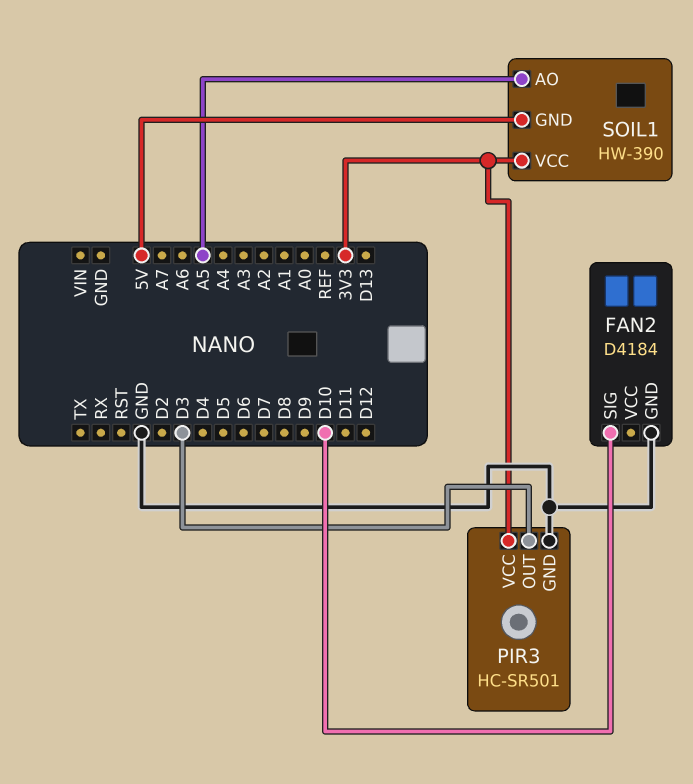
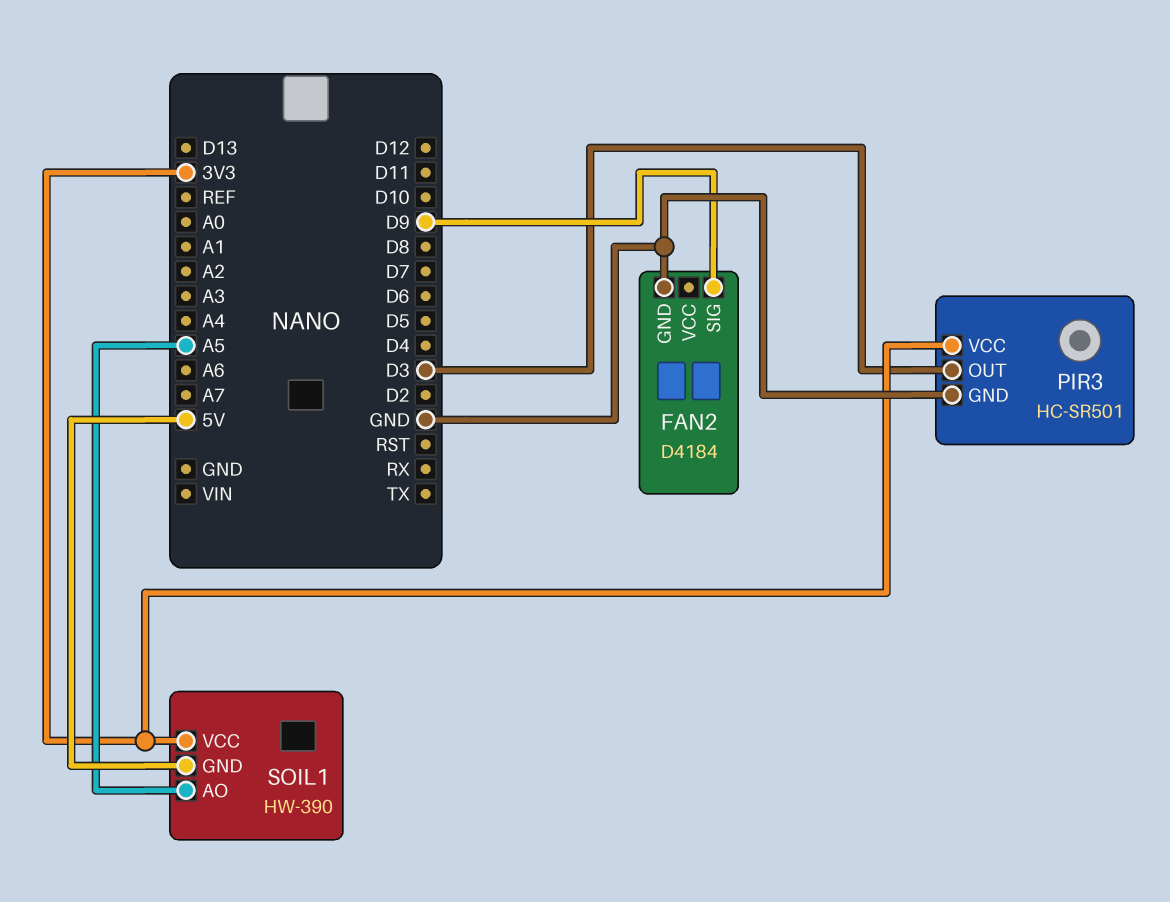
FAN2 pin SIG: D10 -> D9

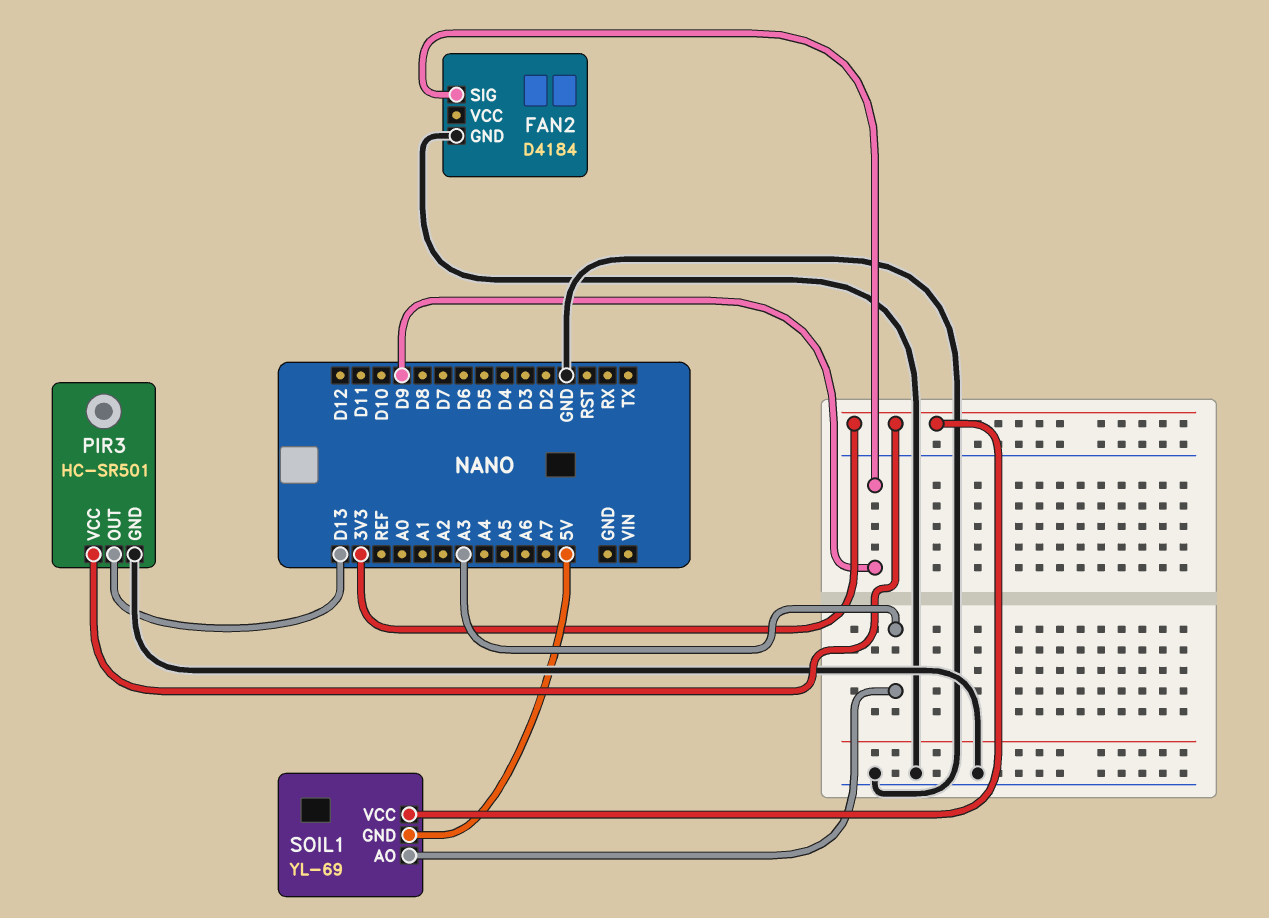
PIR3 pin OUT: D3 -> D13
SOIL1: HW-390 -> YL-69
SOIL1 pin AO: A5 -> A3

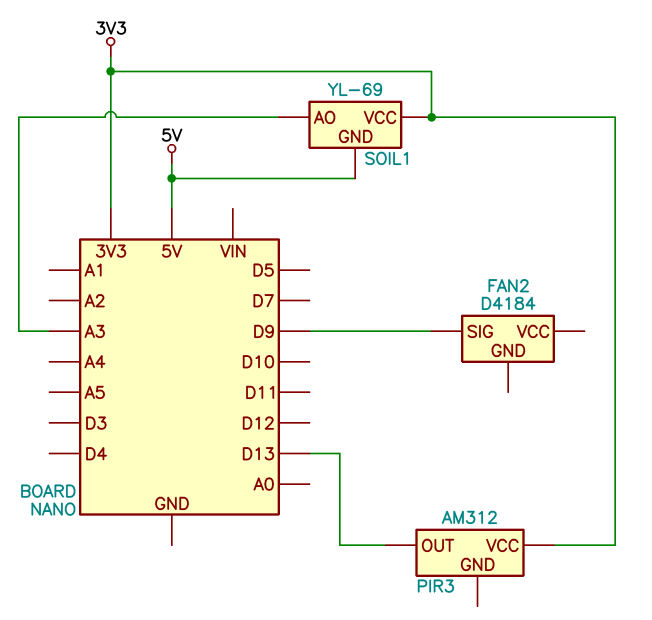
FAN2 pin GND: GND -> none
PIR3: HC-SR501 -> AM312
PIR3 pin GND: GND -> none

